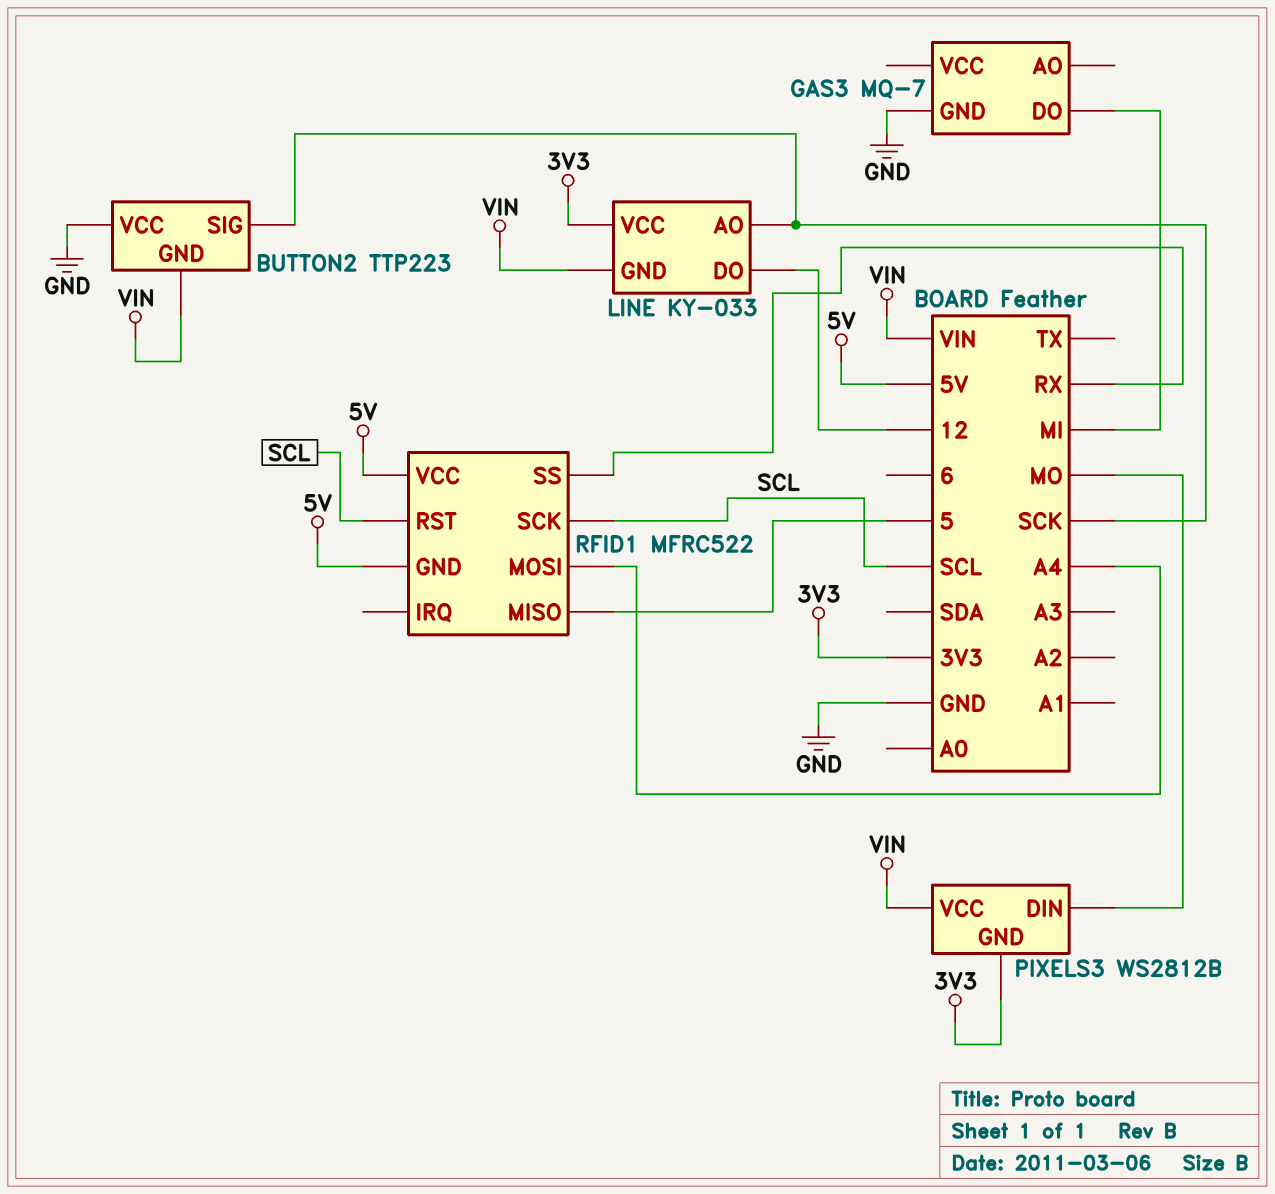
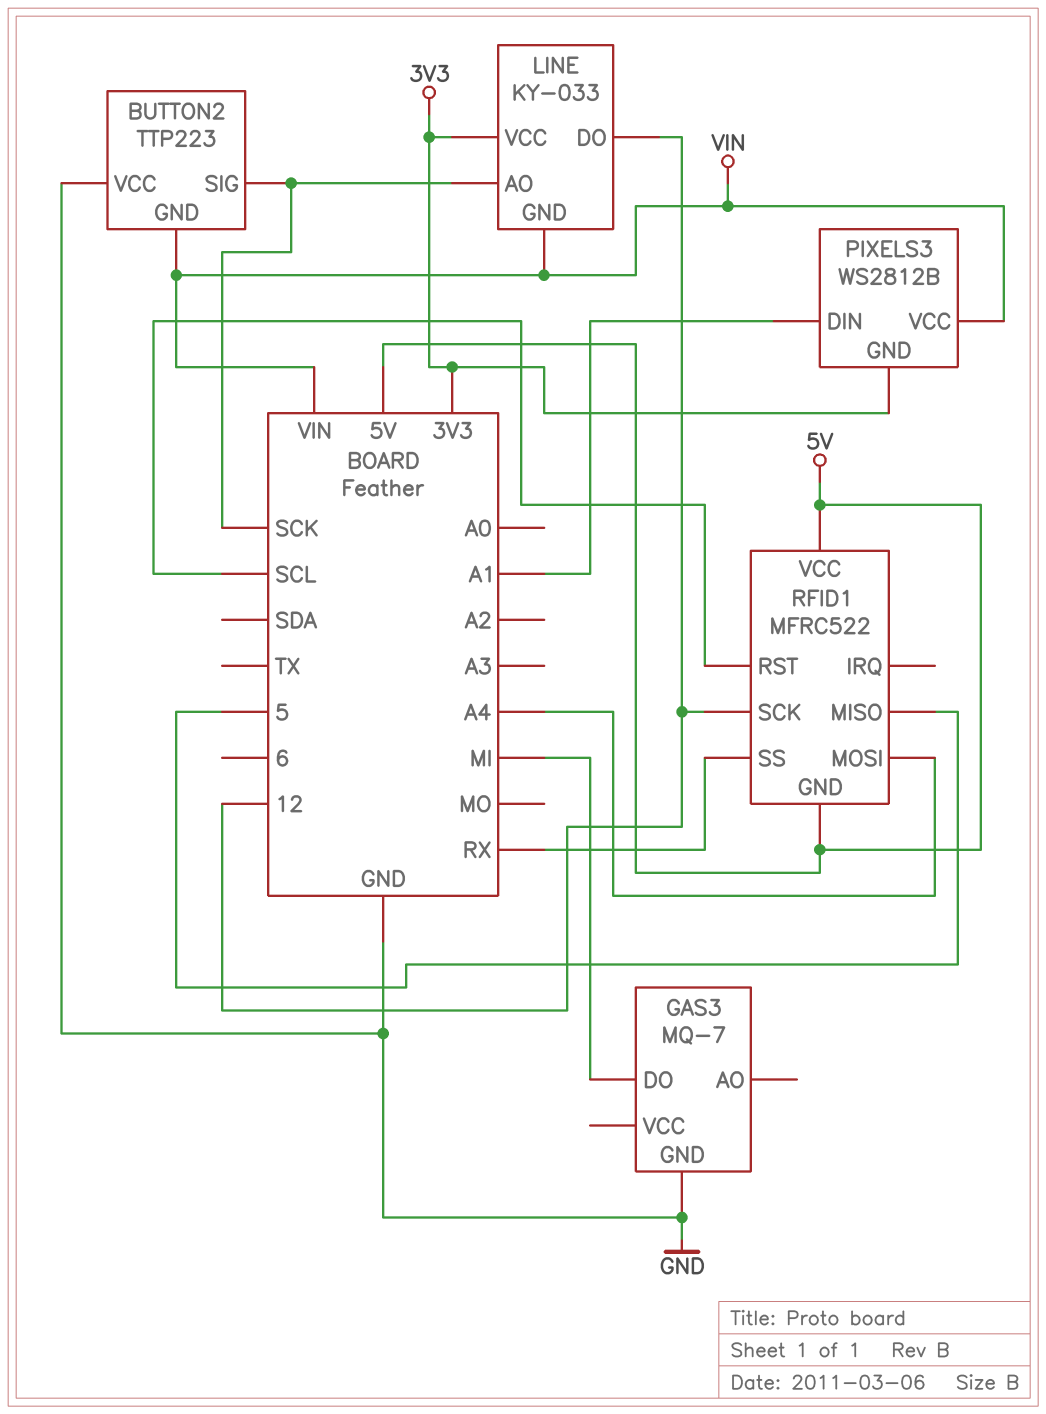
PIXELS3 pin DIN: MO -> A1
RFID1 pin SCK: SCL -> 12

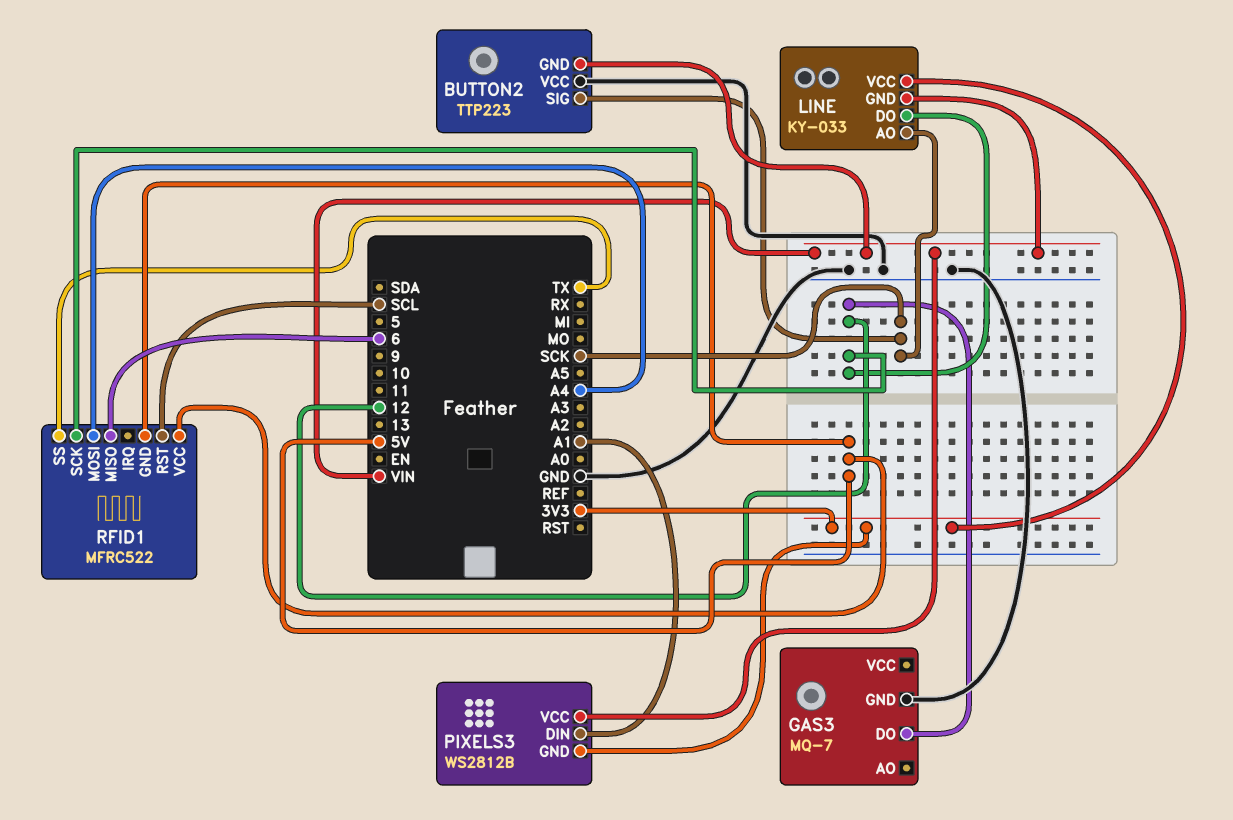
GAS3 pin DO: MI -> 12
RFID1 pin MISO: 5 -> 6
RFID1 pin SS: RX -> TX

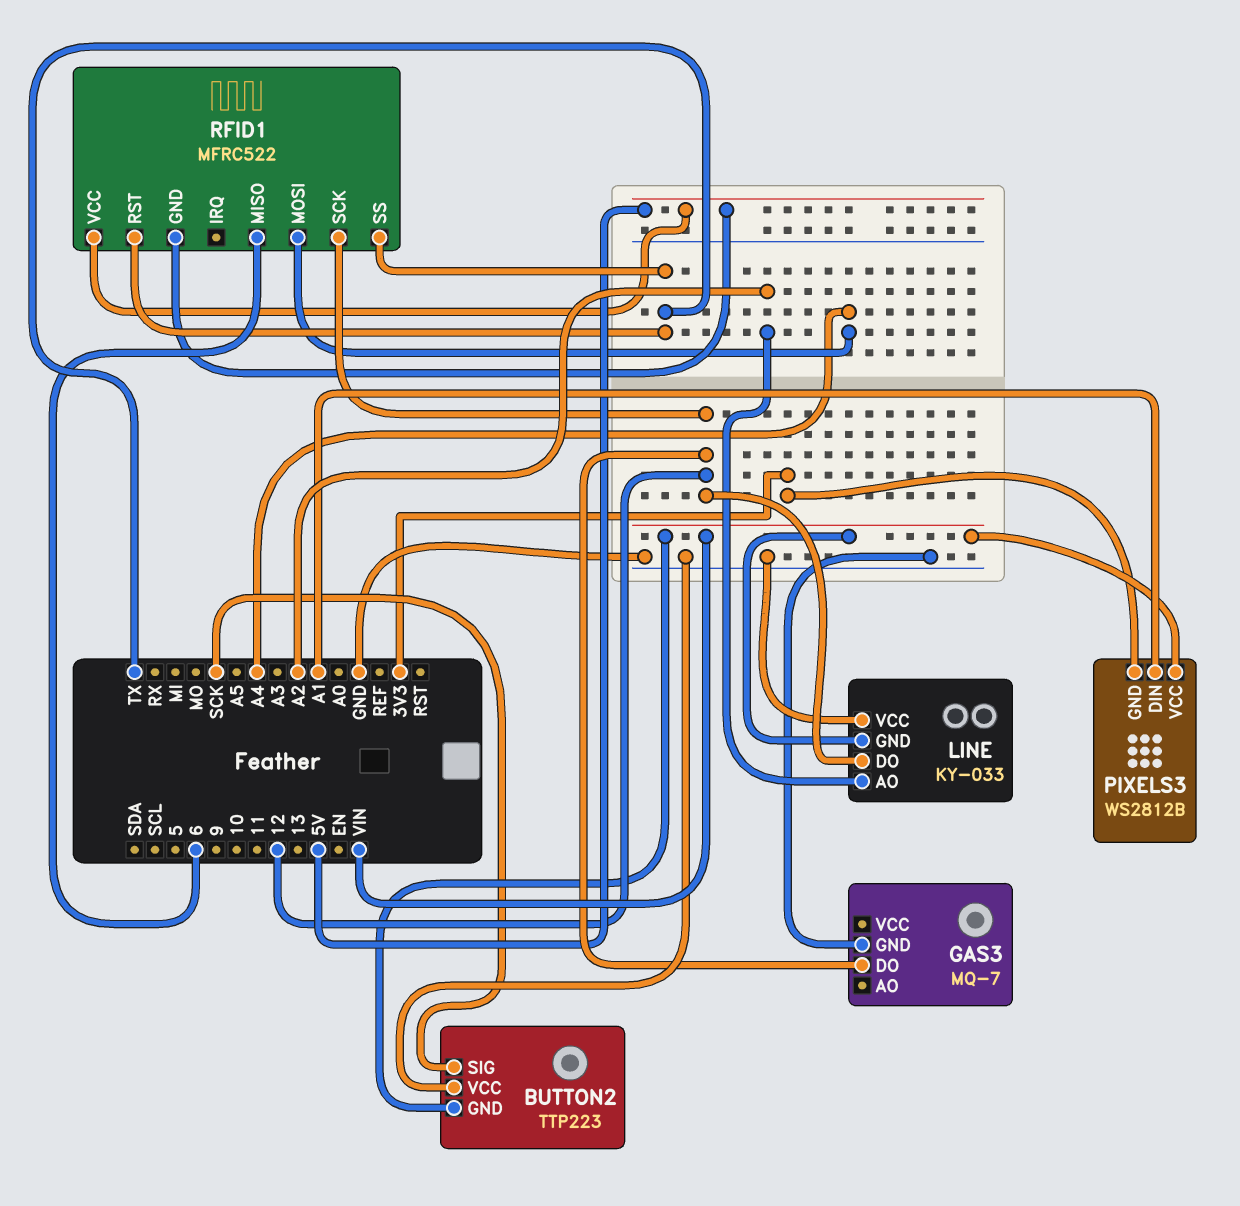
LINE pin AO: SCK -> A2
LINE pin VCC: 3V3 -> GND
RFID1 pin RST: SCL -> TX

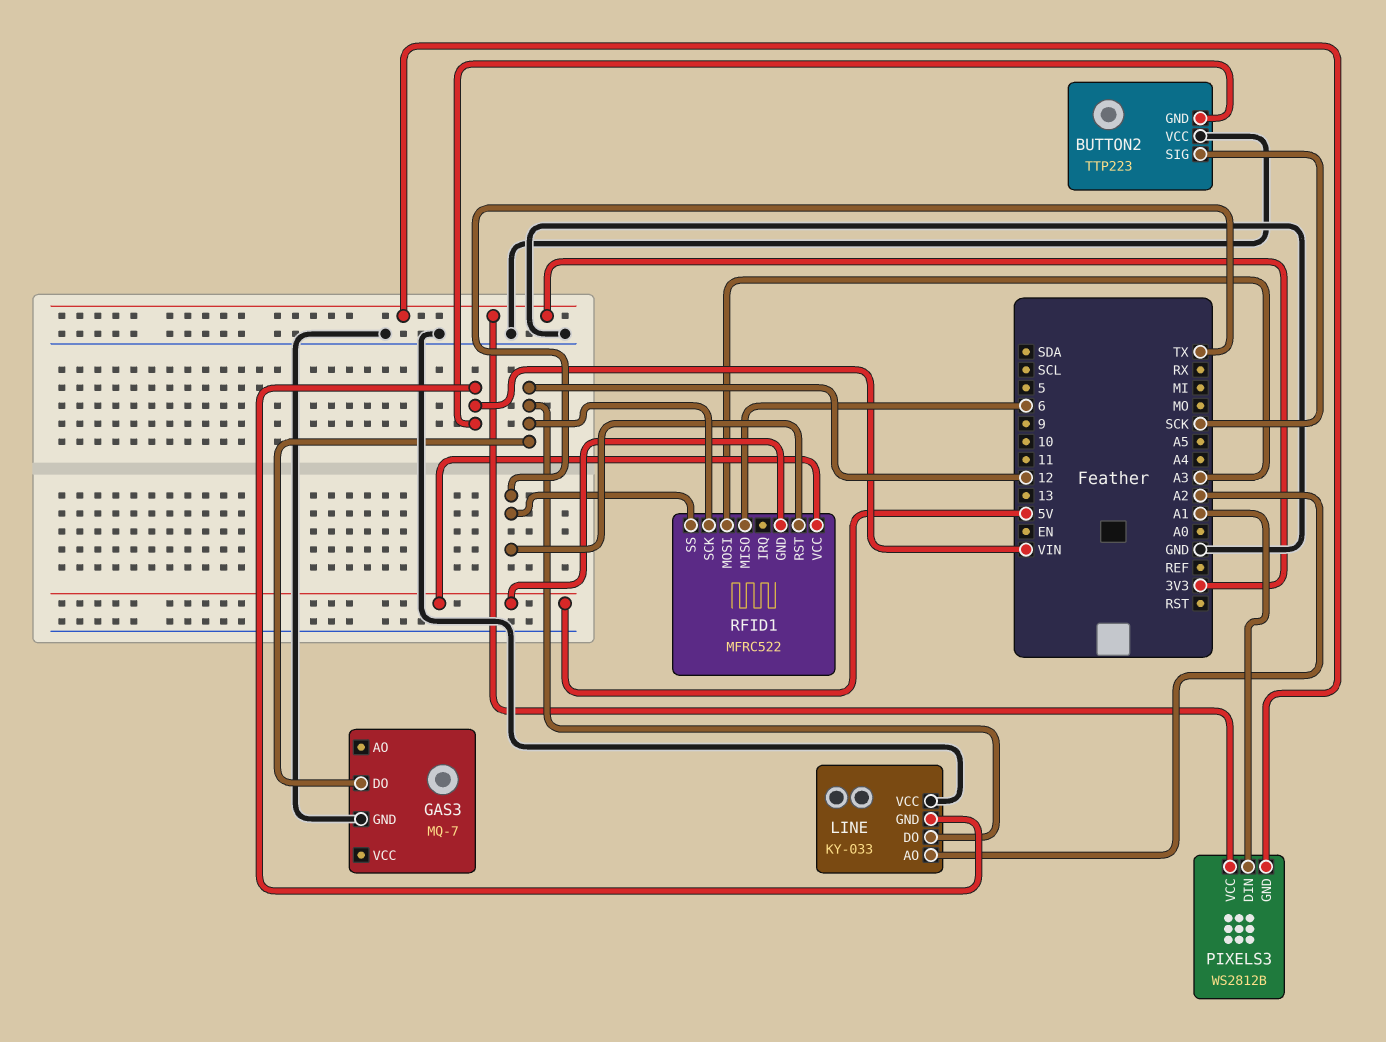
PIXELS3 pin VCC: VIN -> 3V3
RFID1 pin MOSI: A4 -> A3

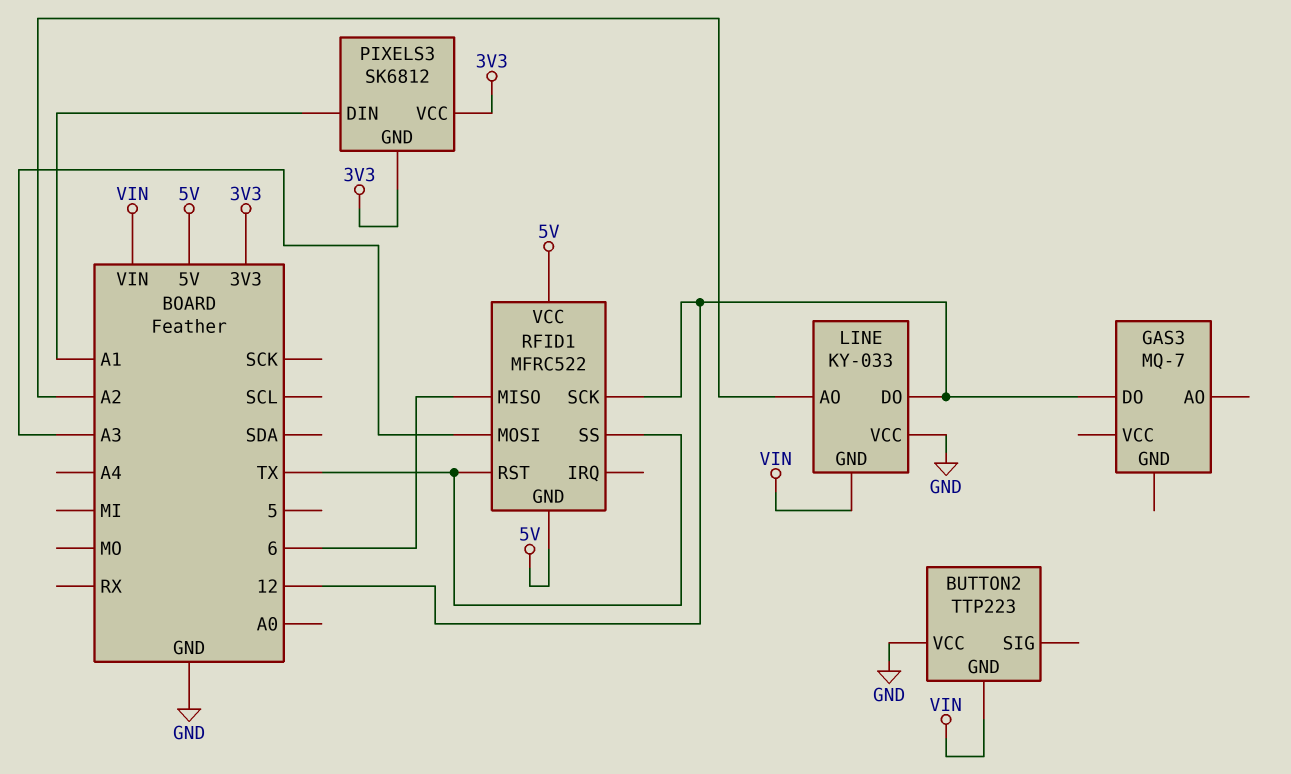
BUTTON2 pin SIG: SCK -> none
GAS3 pin GND: GND -> none
PIXELS3: WS2812B -> SK6812

